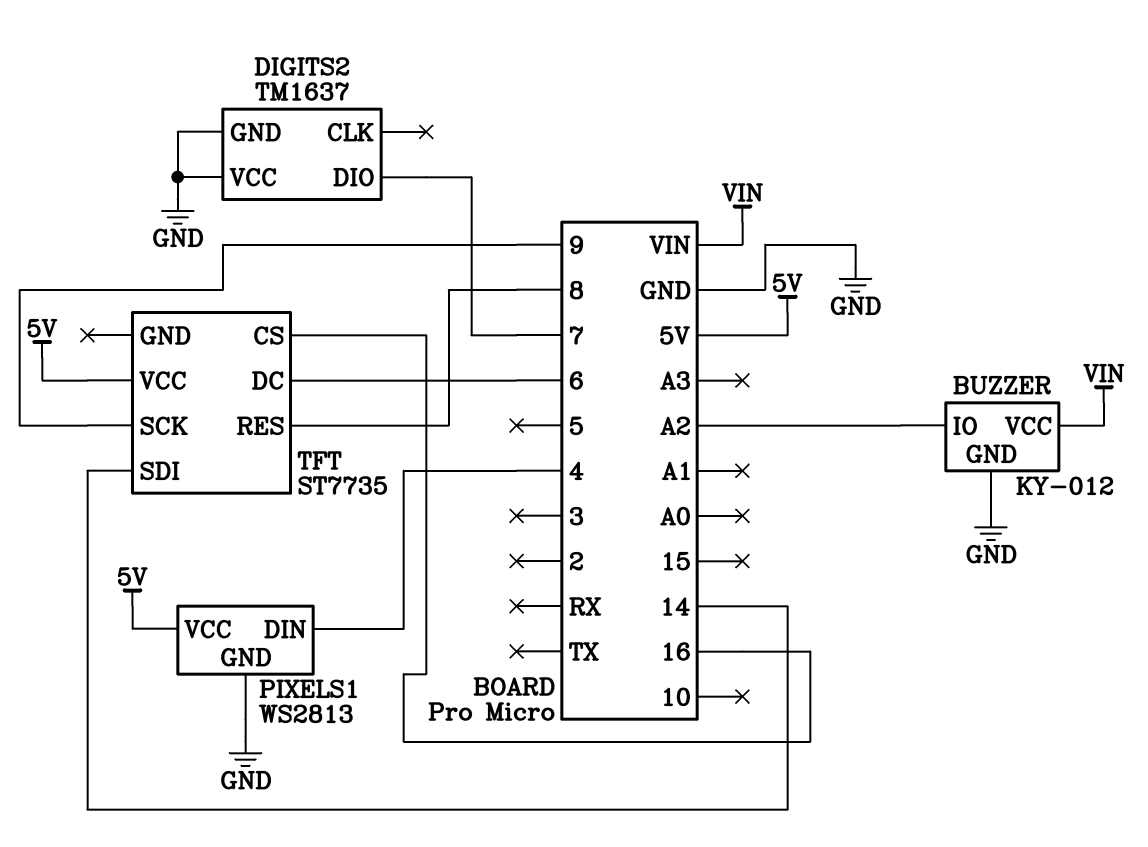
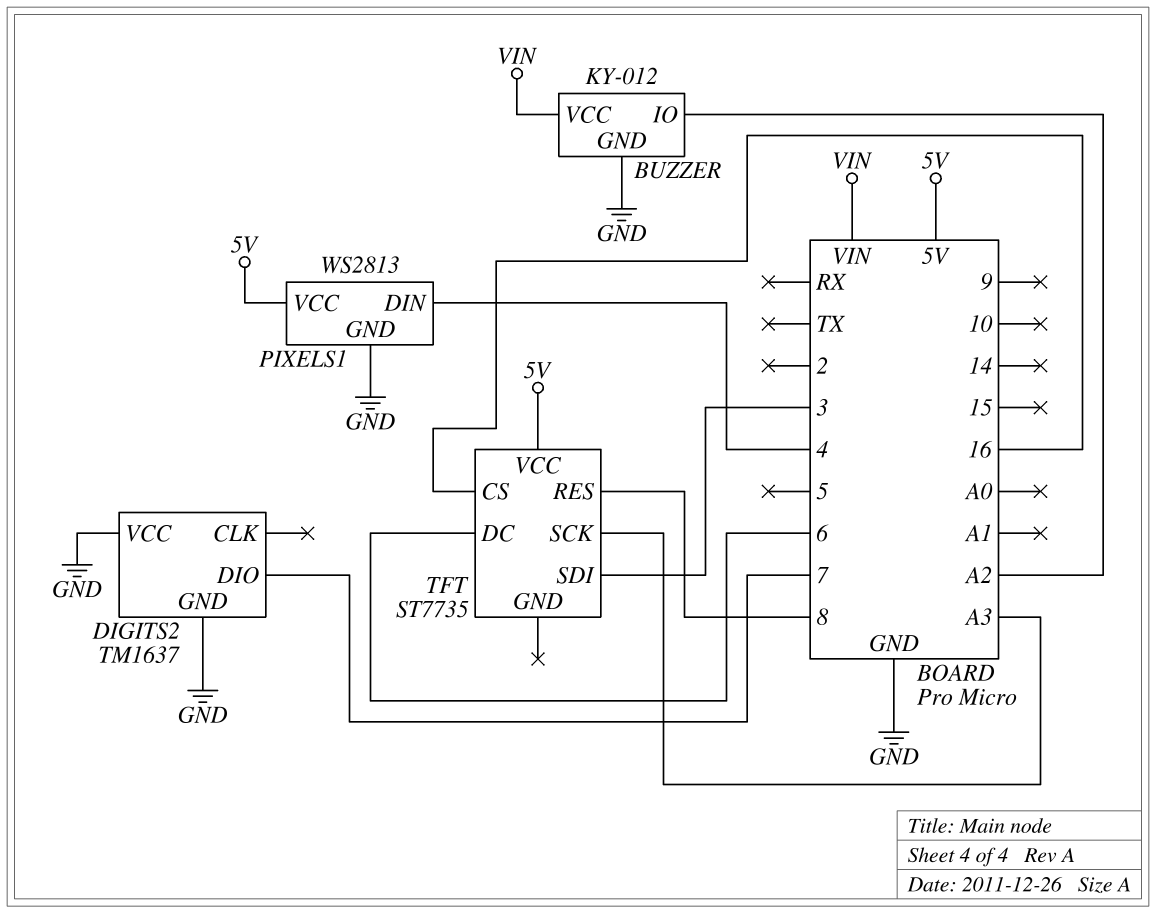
TFT pin SCK: 9 -> A3
TFT pin SDI: 14 -> 3

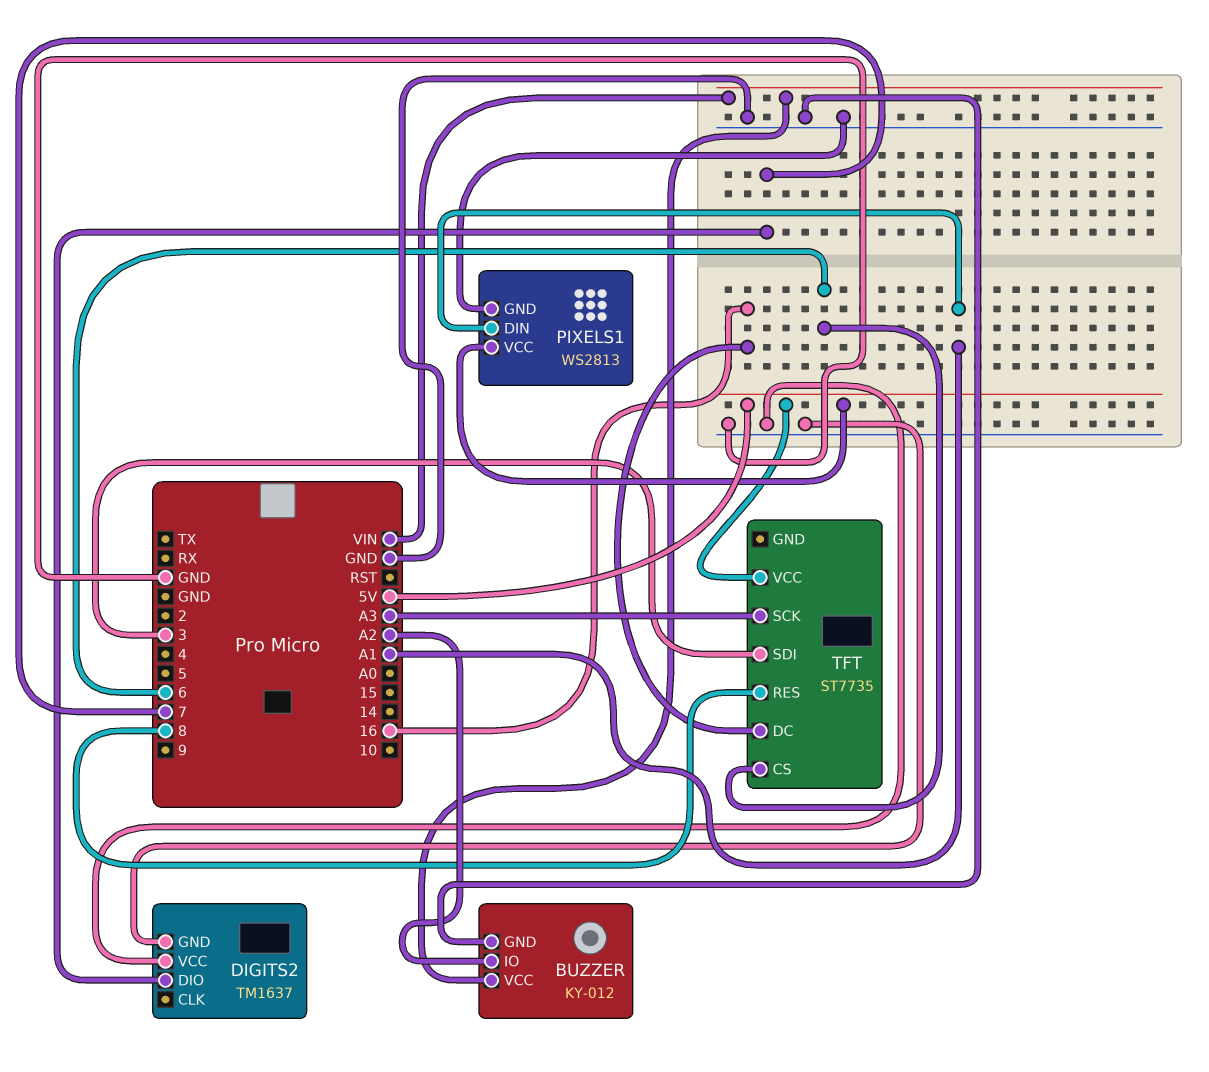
PIXELS1 pin DIN: 4 -> A1
TFT pin CS: 16 -> 6
TFT pin DC: 6 -> 16

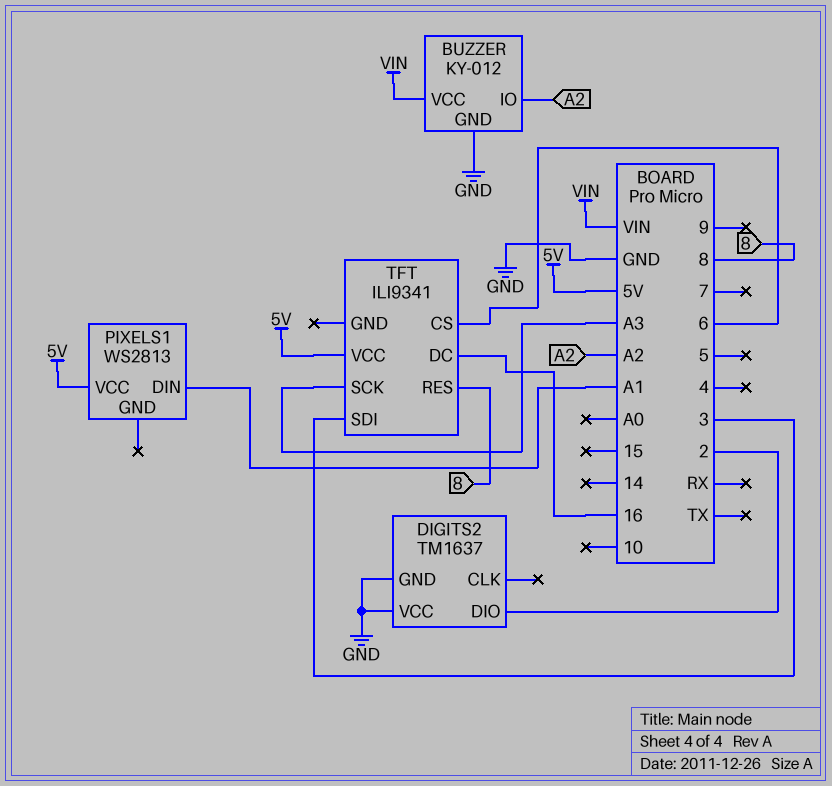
DIGITS2 pin DIO: 7 -> 2
PIXELS1 pin GND: GND -> none
TFT: ST7735 -> ILI9341

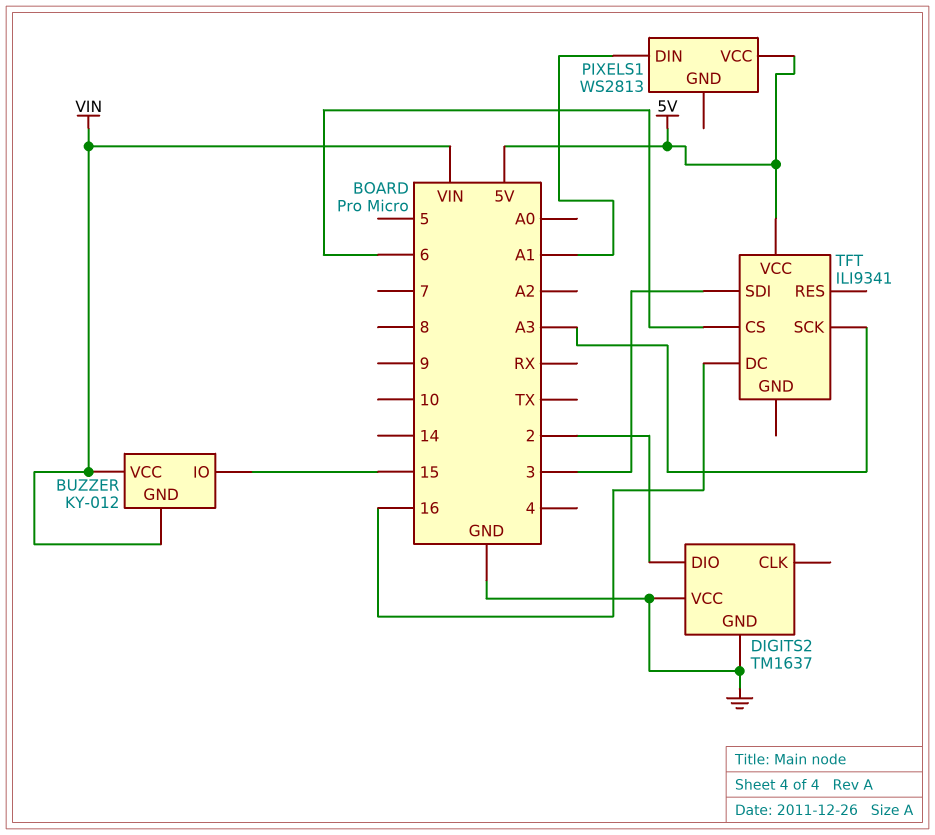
BUZZER pin GND: GND -> VIN
BUZZER pin IO: A2 -> 15
TFT pin RES: 8 -> none

